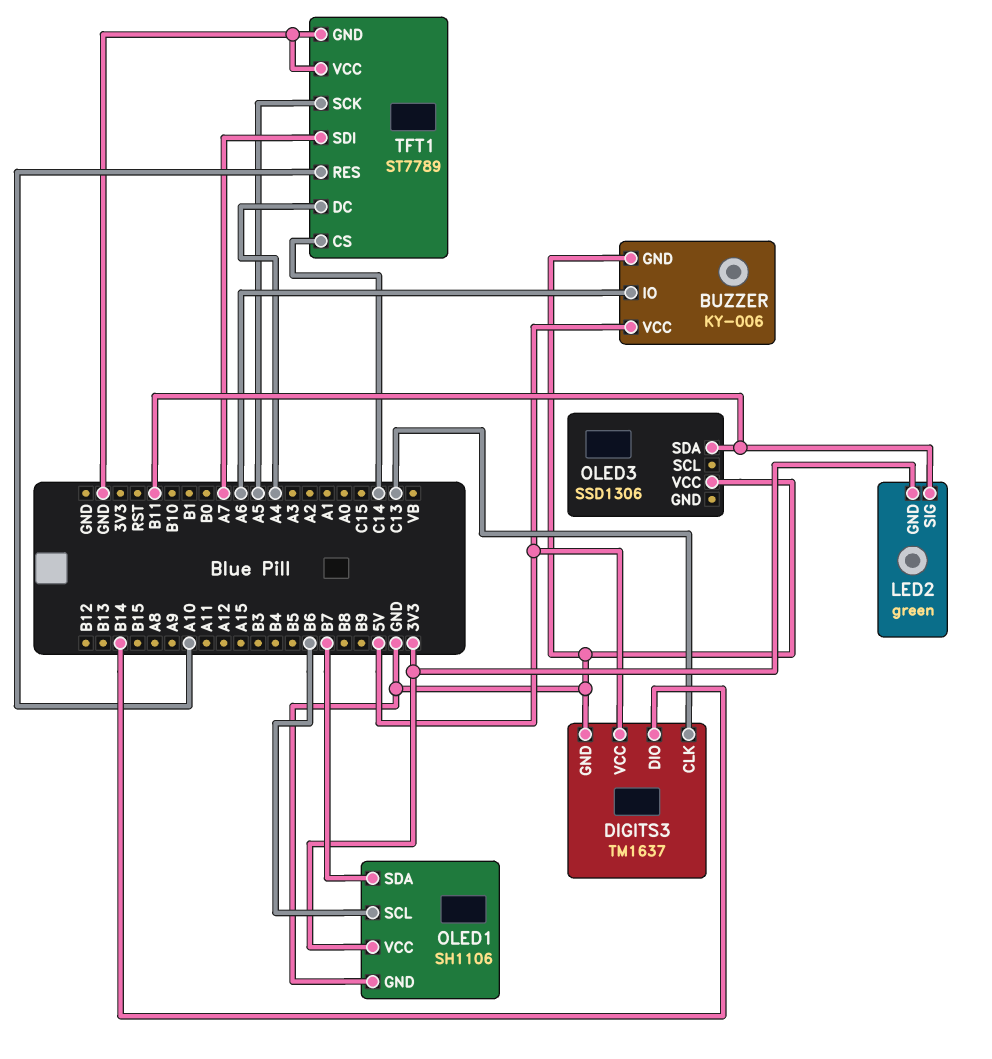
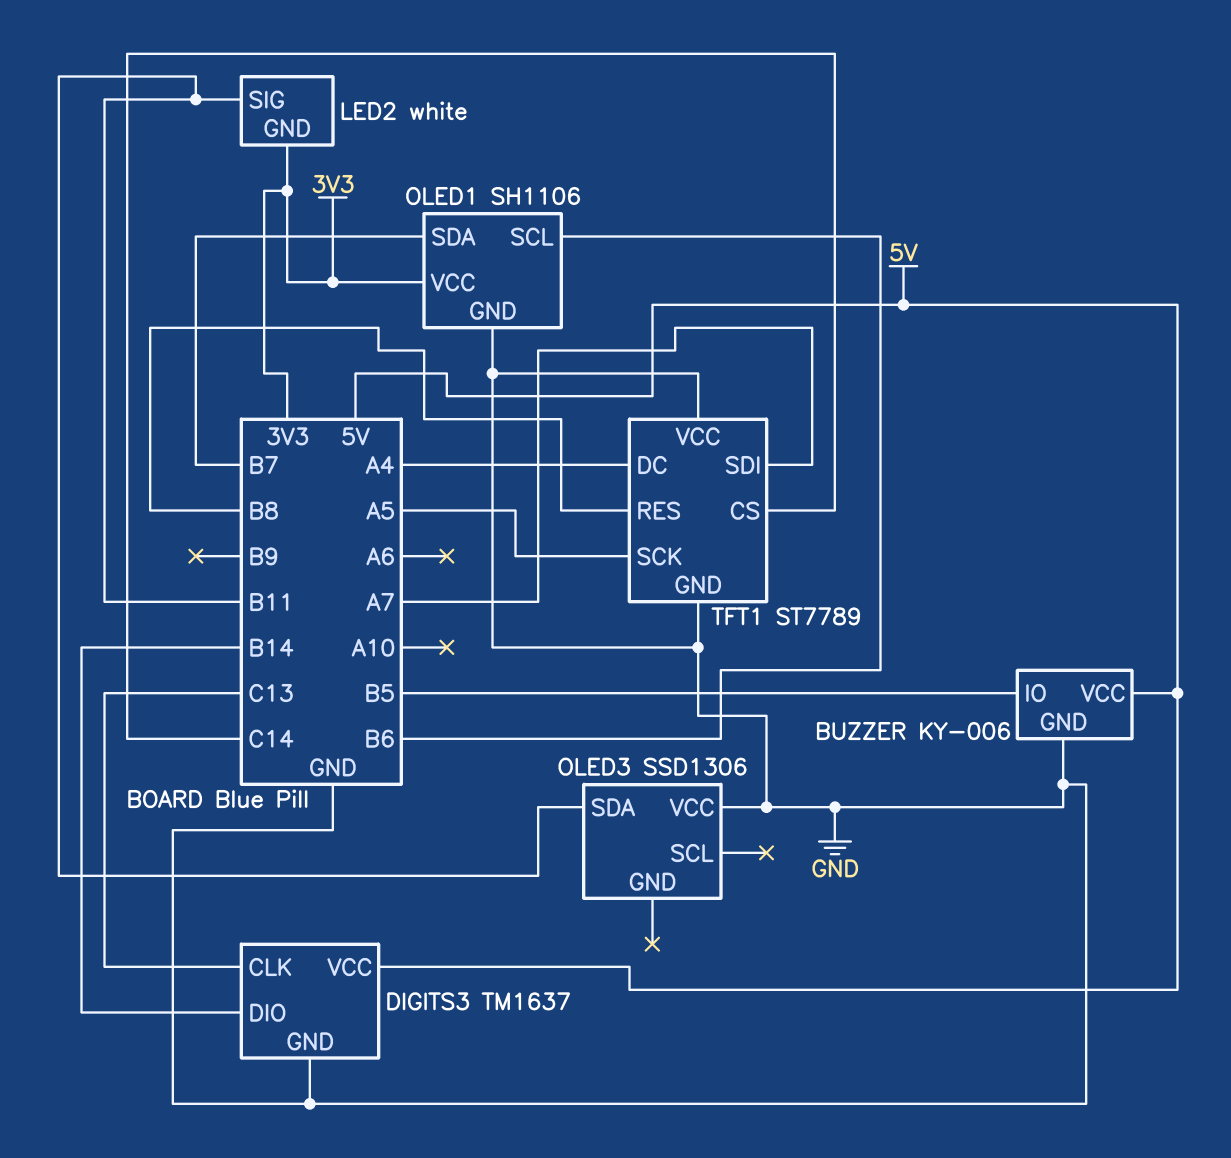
BUZZER pin IO: A6 -> B5
LED2: green -> white
TFT1 pin RES: A10 -> B8

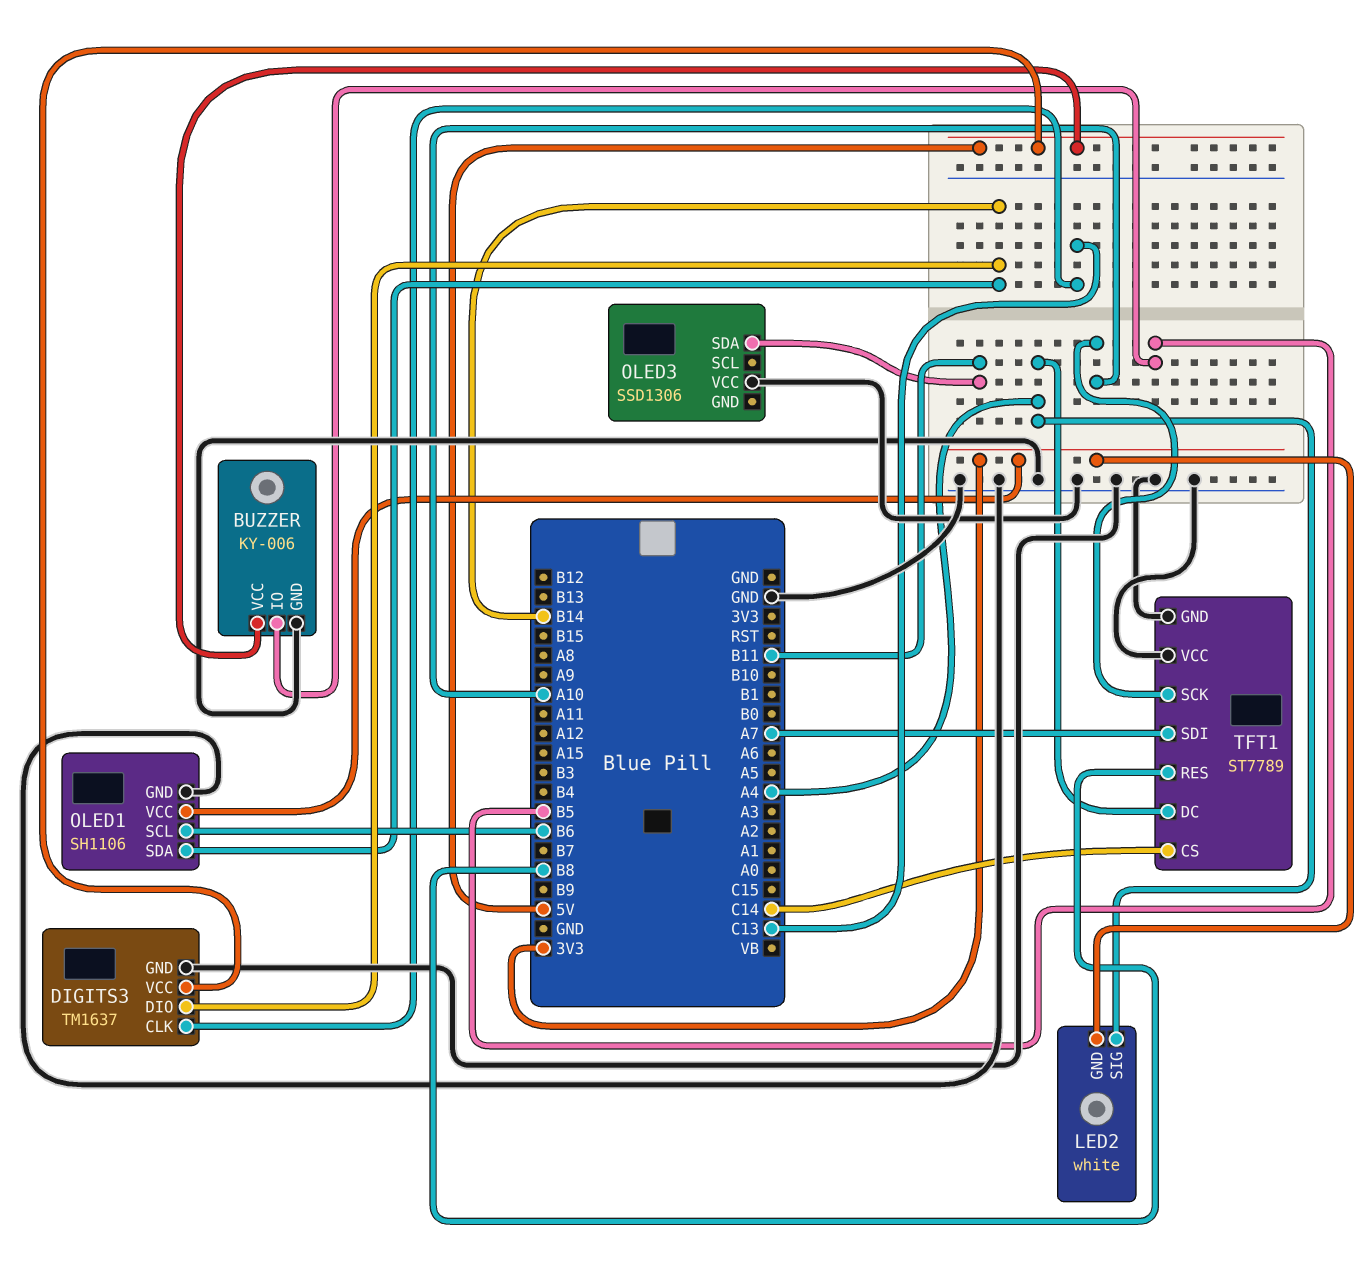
LED2 pin SIG: B11 -> A4
OLED1 pin SDA: B7 -> B14
TFT1 pin SCK: A5 -> A10

